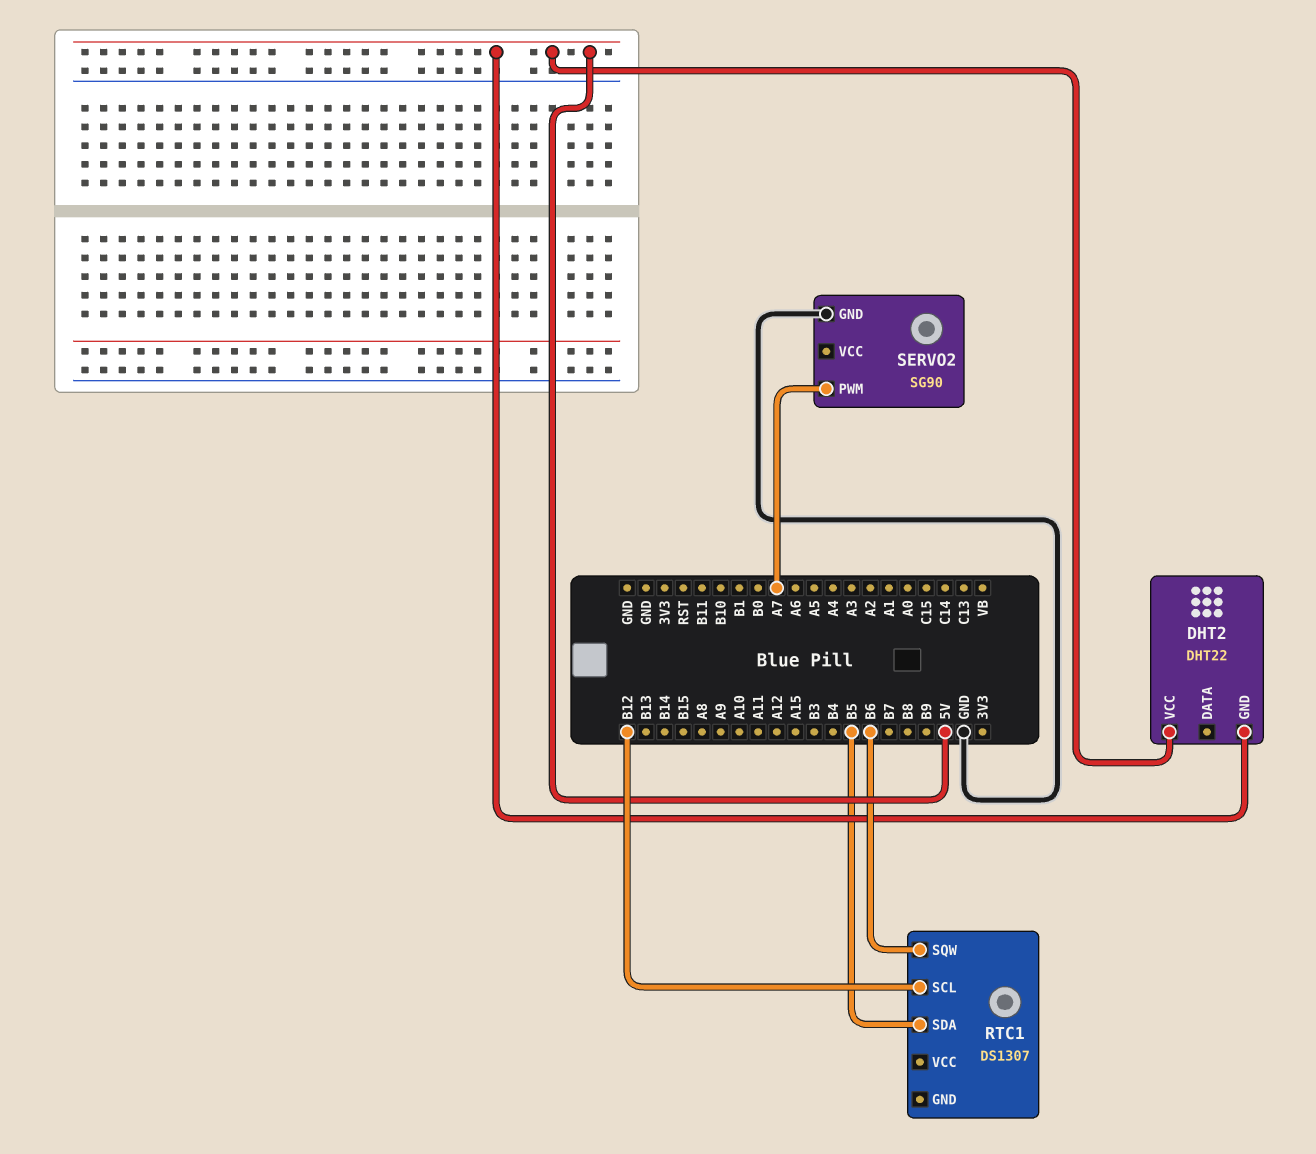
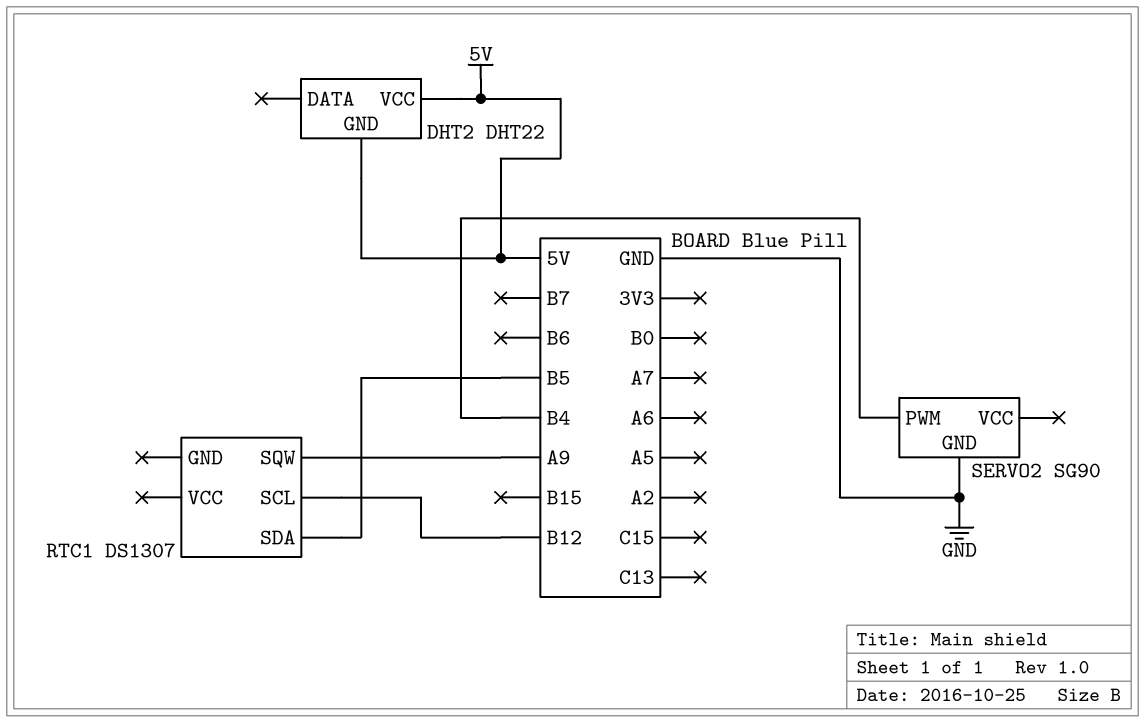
RTC1 pin SQW: B6 -> A9
SERVO2 pin PWM: A7 -> B4

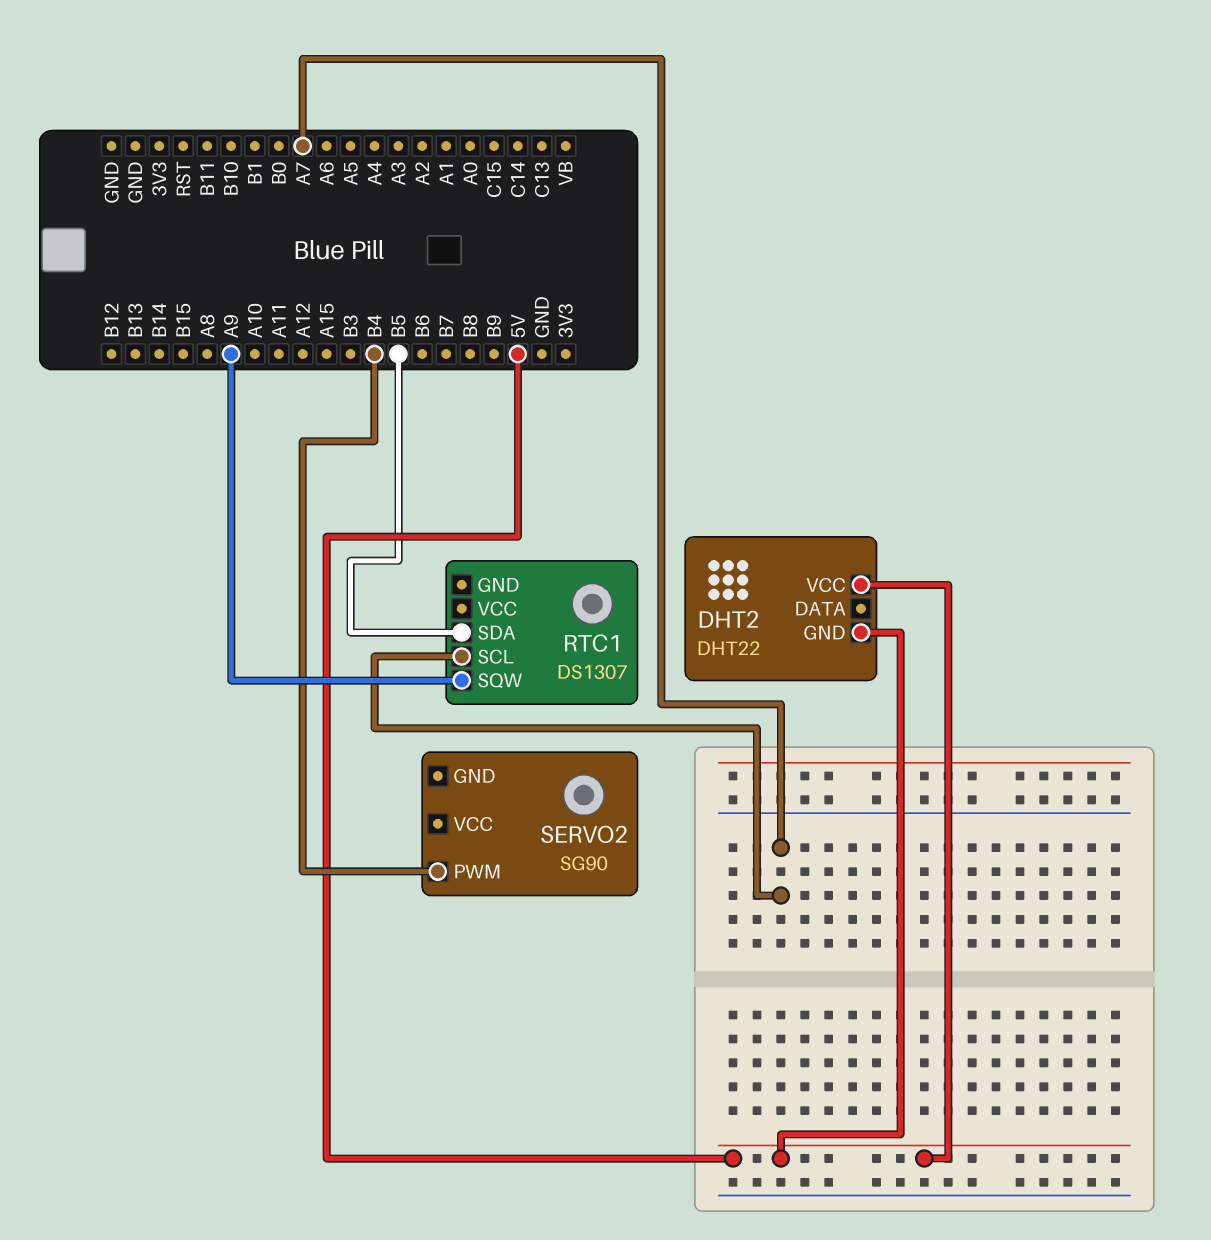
RTC1 pin SCL: B12 -> A7
SERVO2 pin GND: GND -> none

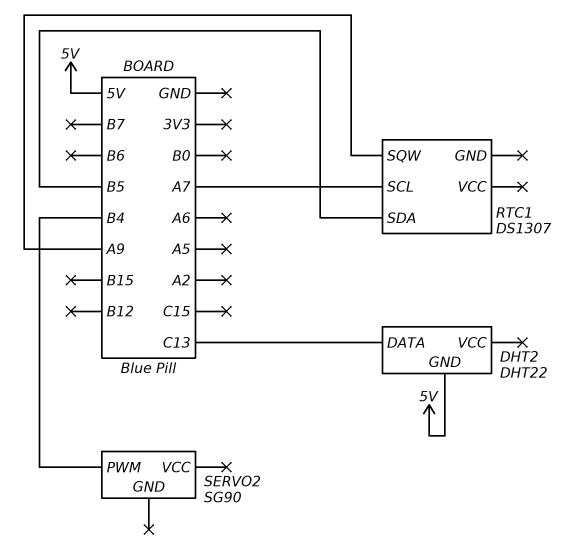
DHT2 pin DATA: none -> C13
DHT2 pin VCC: 5V -> none

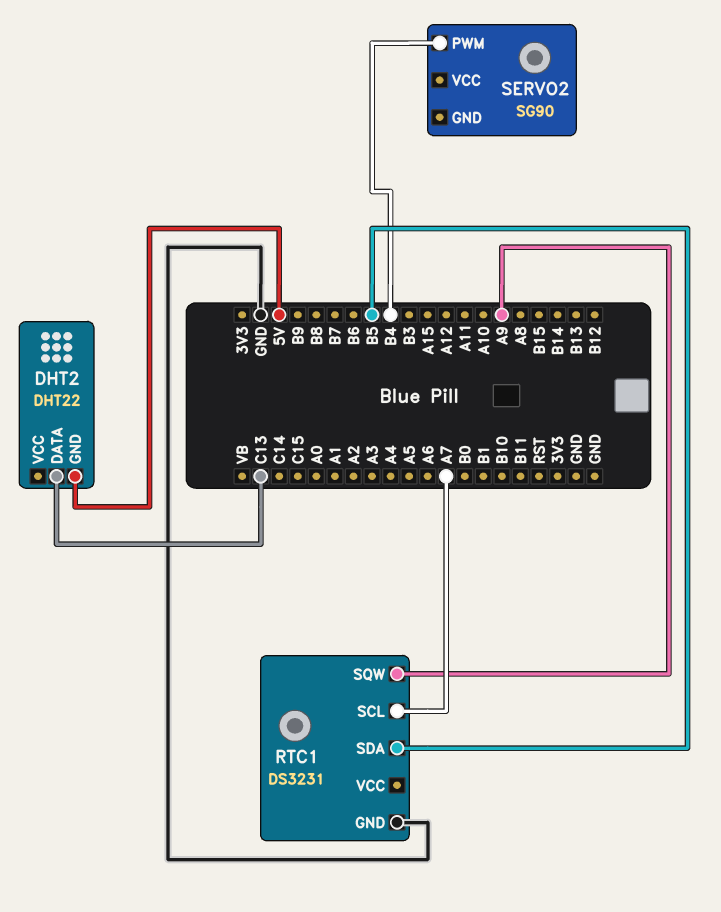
RTC1: DS1307 -> DS3231
RTC1 pin GND: none -> GND

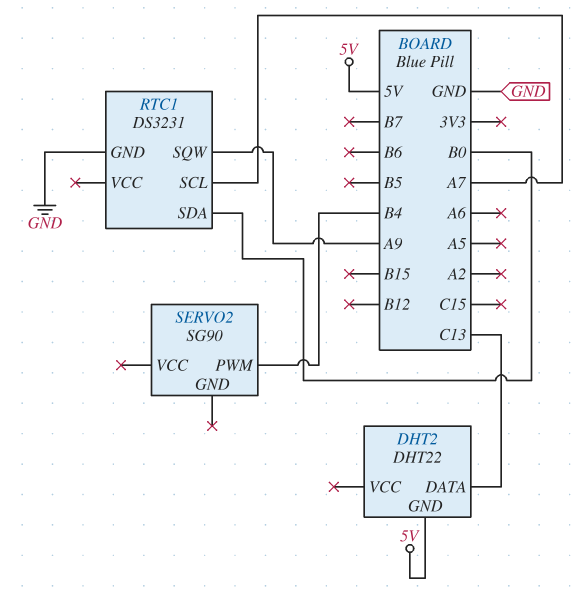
RTC1 pin SDA: B5 -> B0

